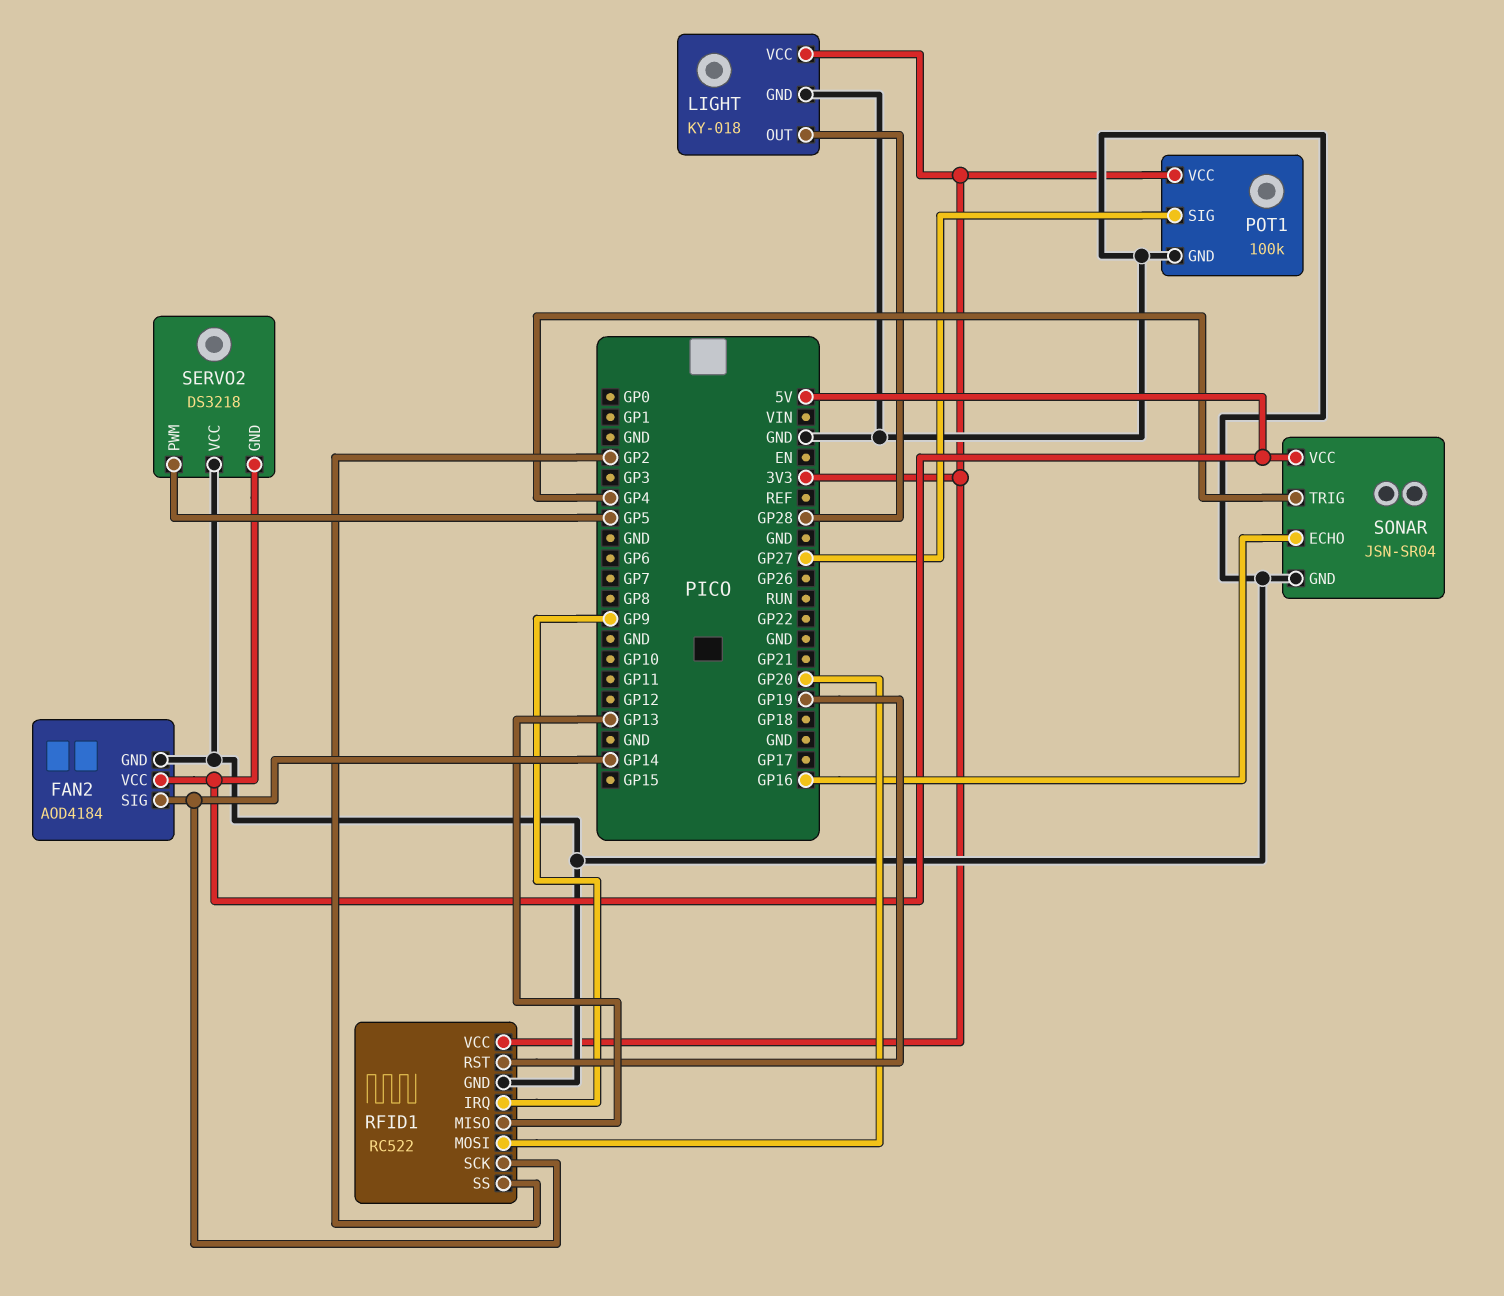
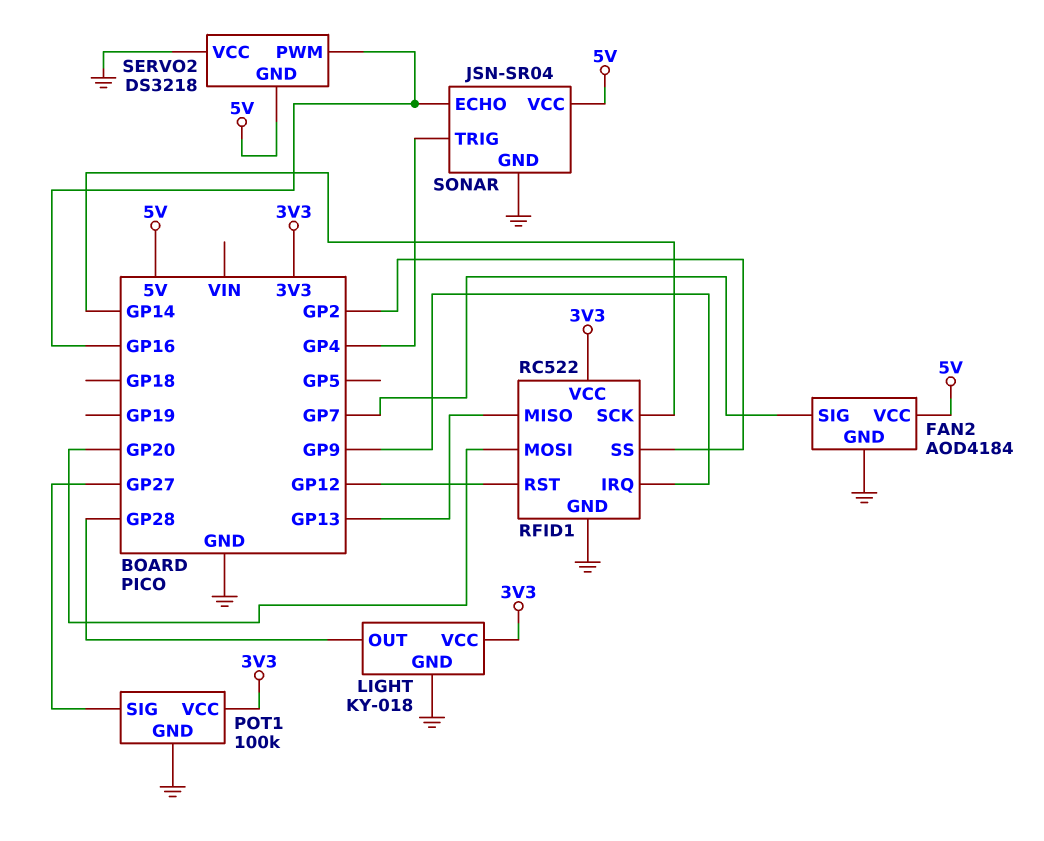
FAN2 pin SIG: GP14 -> GP7
RFID1 pin RST: GP19 -> GP12
SERVO2 pin PWM: GP5 -> GP16

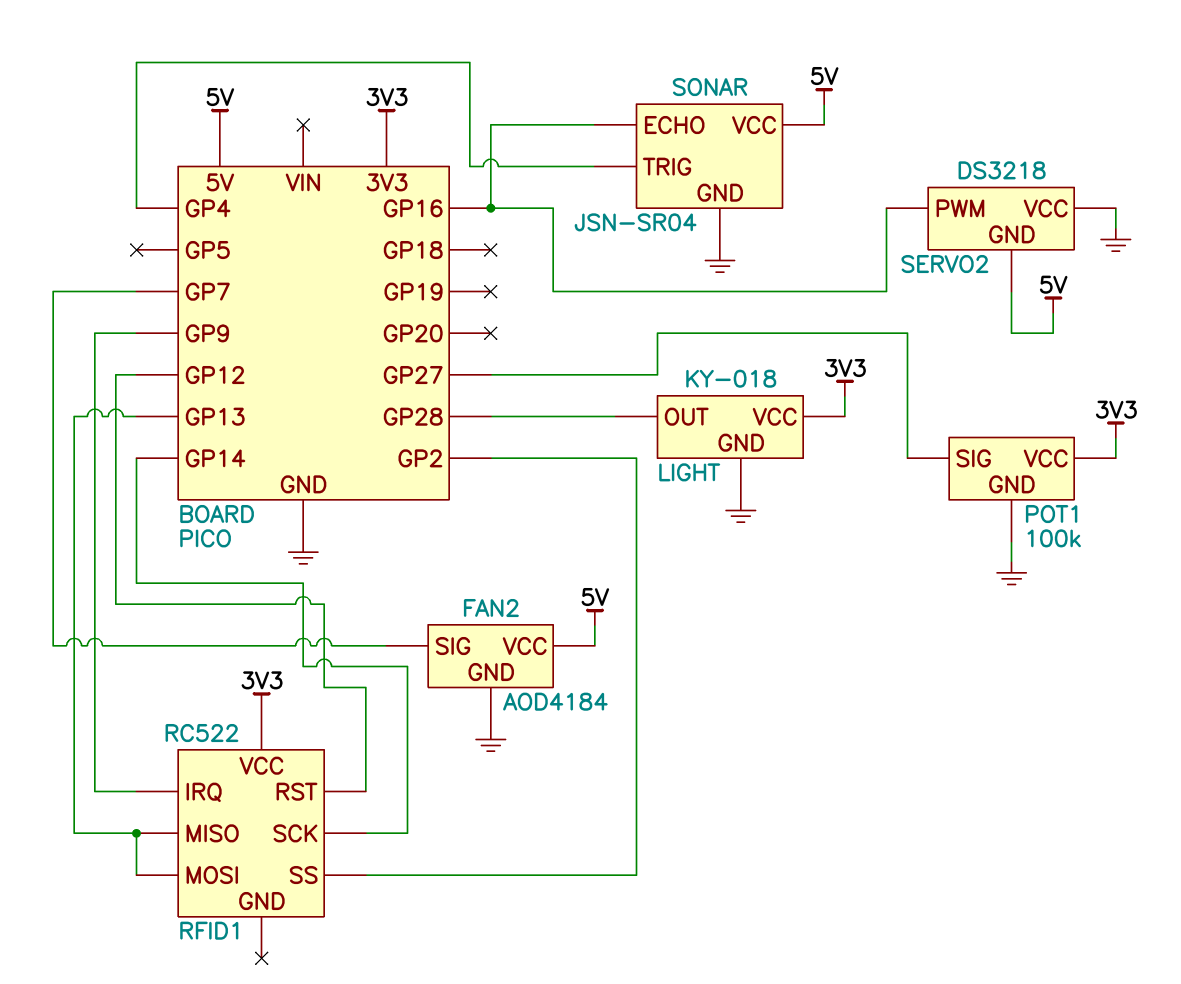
RFID1 pin GND: GND -> none
RFID1 pin MOSI: GP20 -> GP13

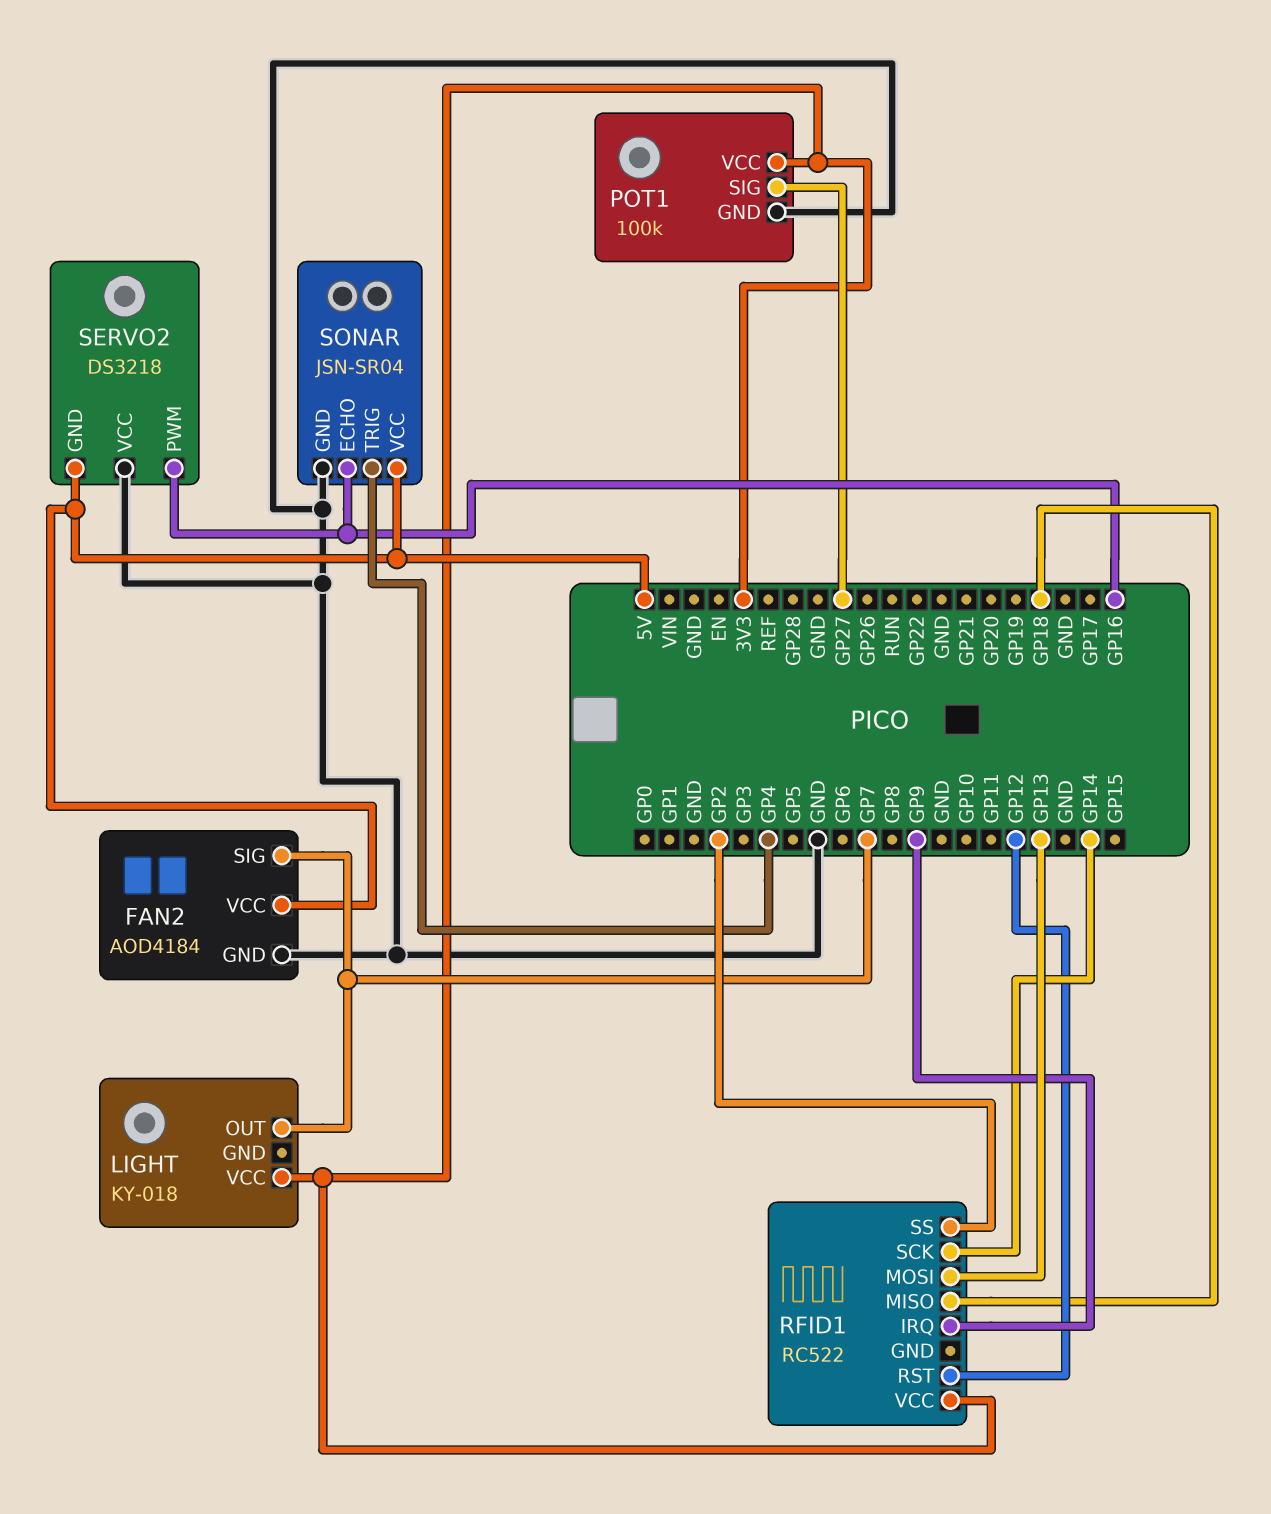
LIGHT pin GND: GND -> none
LIGHT pin OUT: GP28 -> GP7
RFID1 pin MISO: GP13 -> GP18

